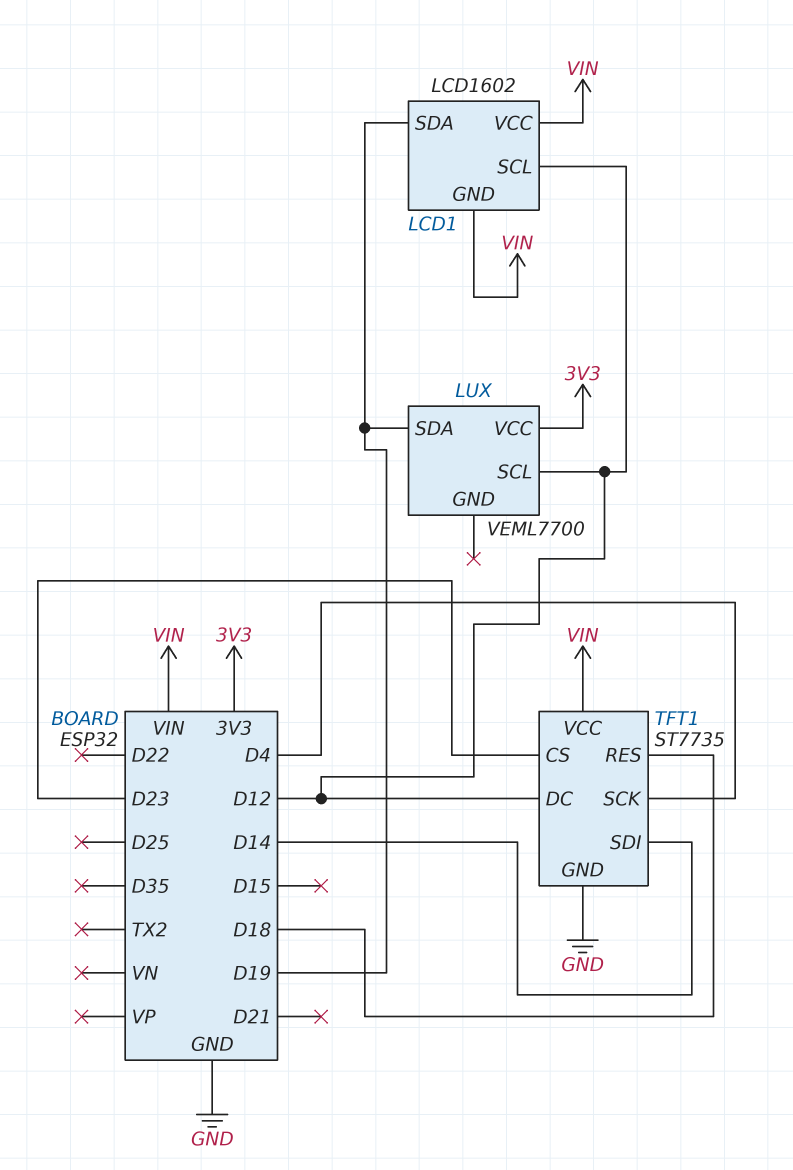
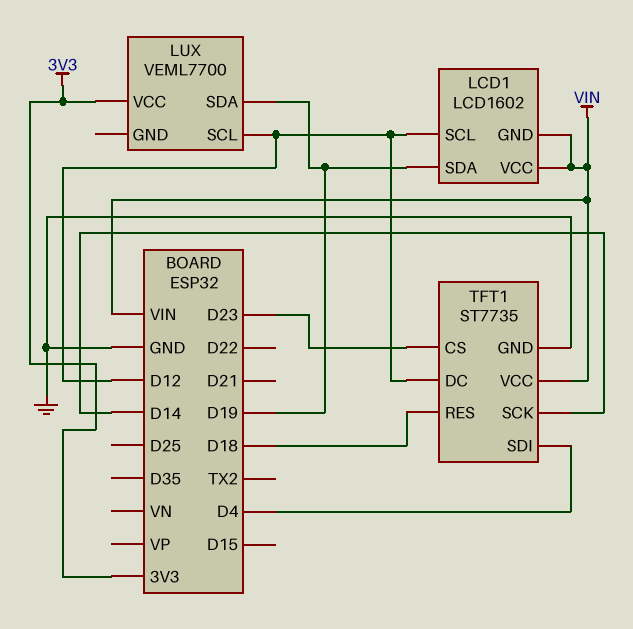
TFT1 pin SCK: D4 -> D14
TFT1 pin SDI: D14 -> D4

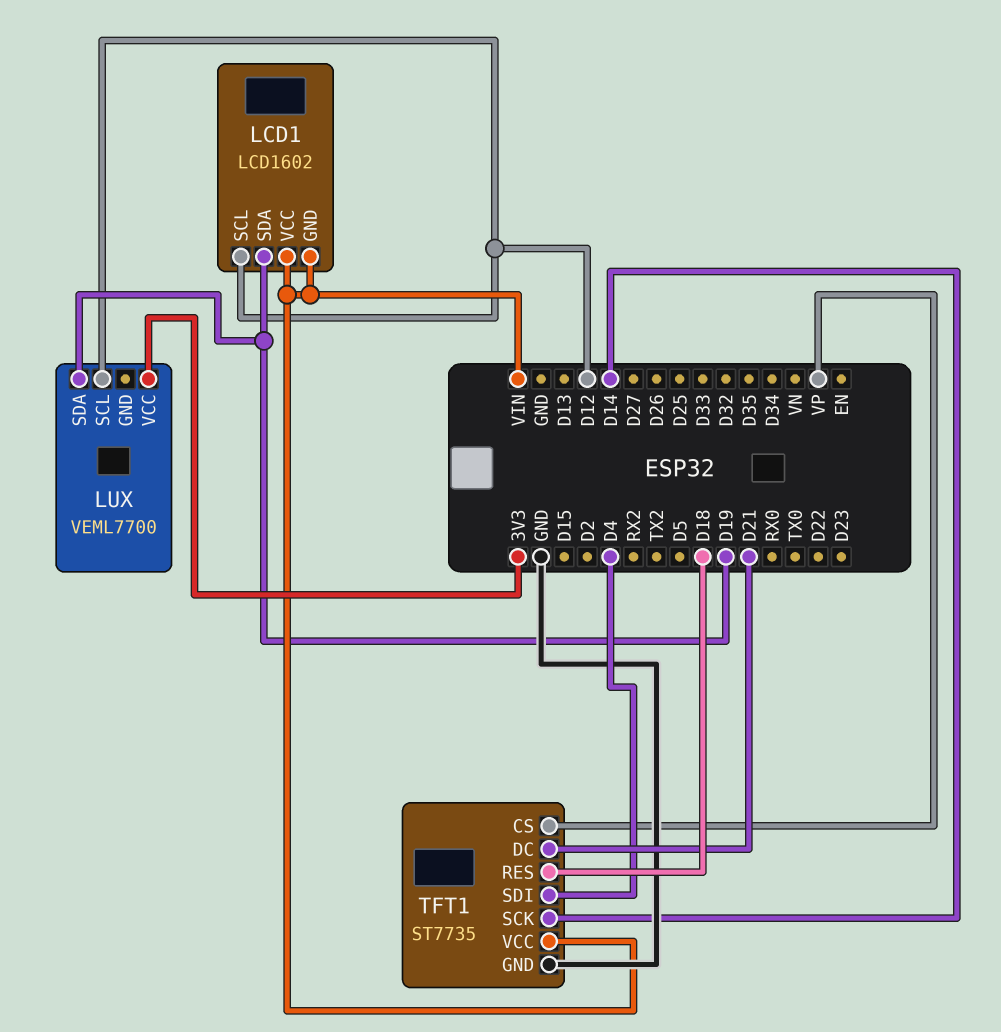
TFT1 pin CS: D23 -> VP
TFT1 pin DC: D12 -> D21

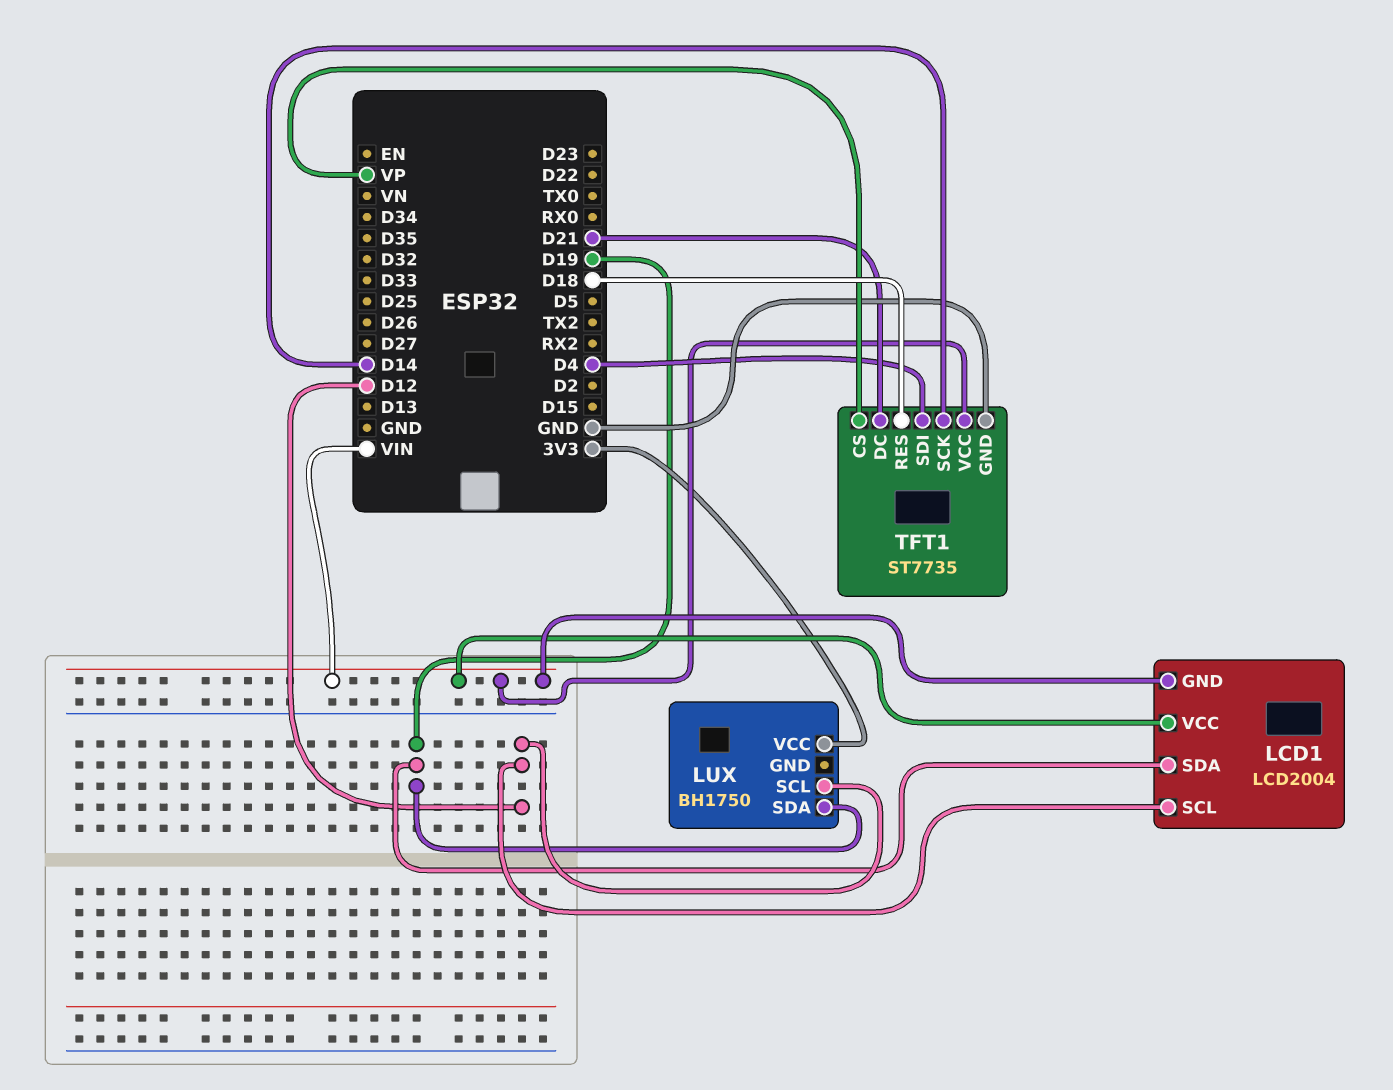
LCD1: LCD1602 -> LCD2004
LUX: VEML7700 -> BH1750

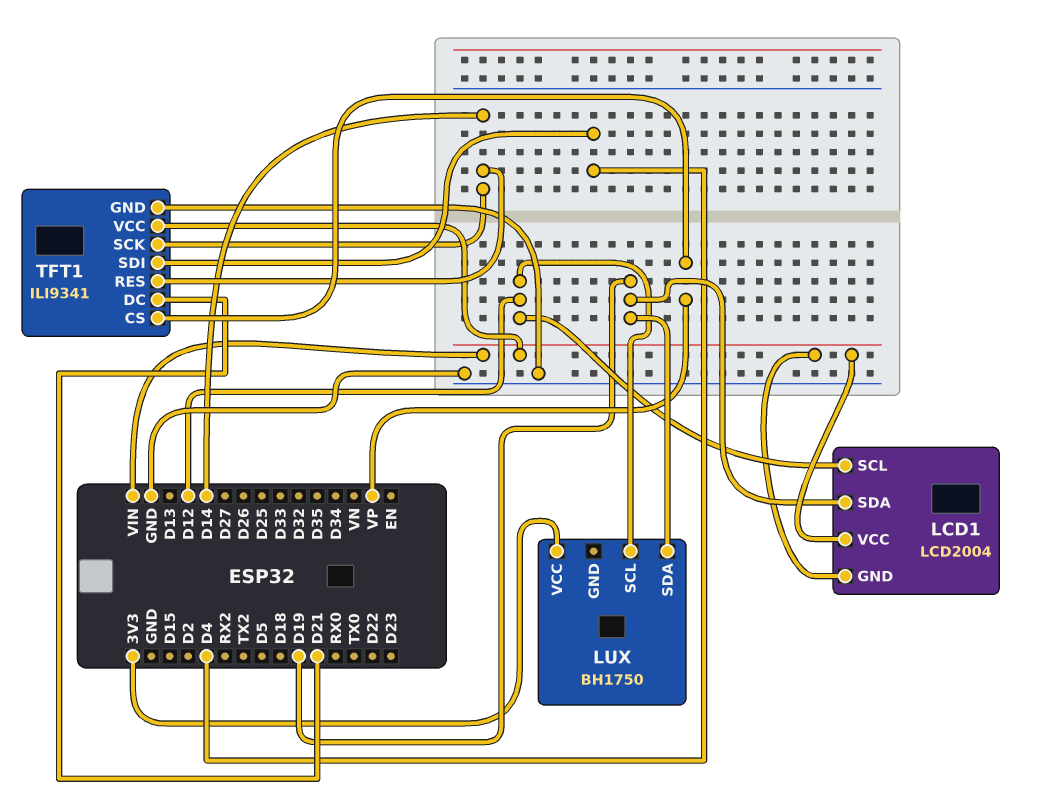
TFT1: ST7735 -> ILI9341
TFT1 pin RES: D18 -> D14

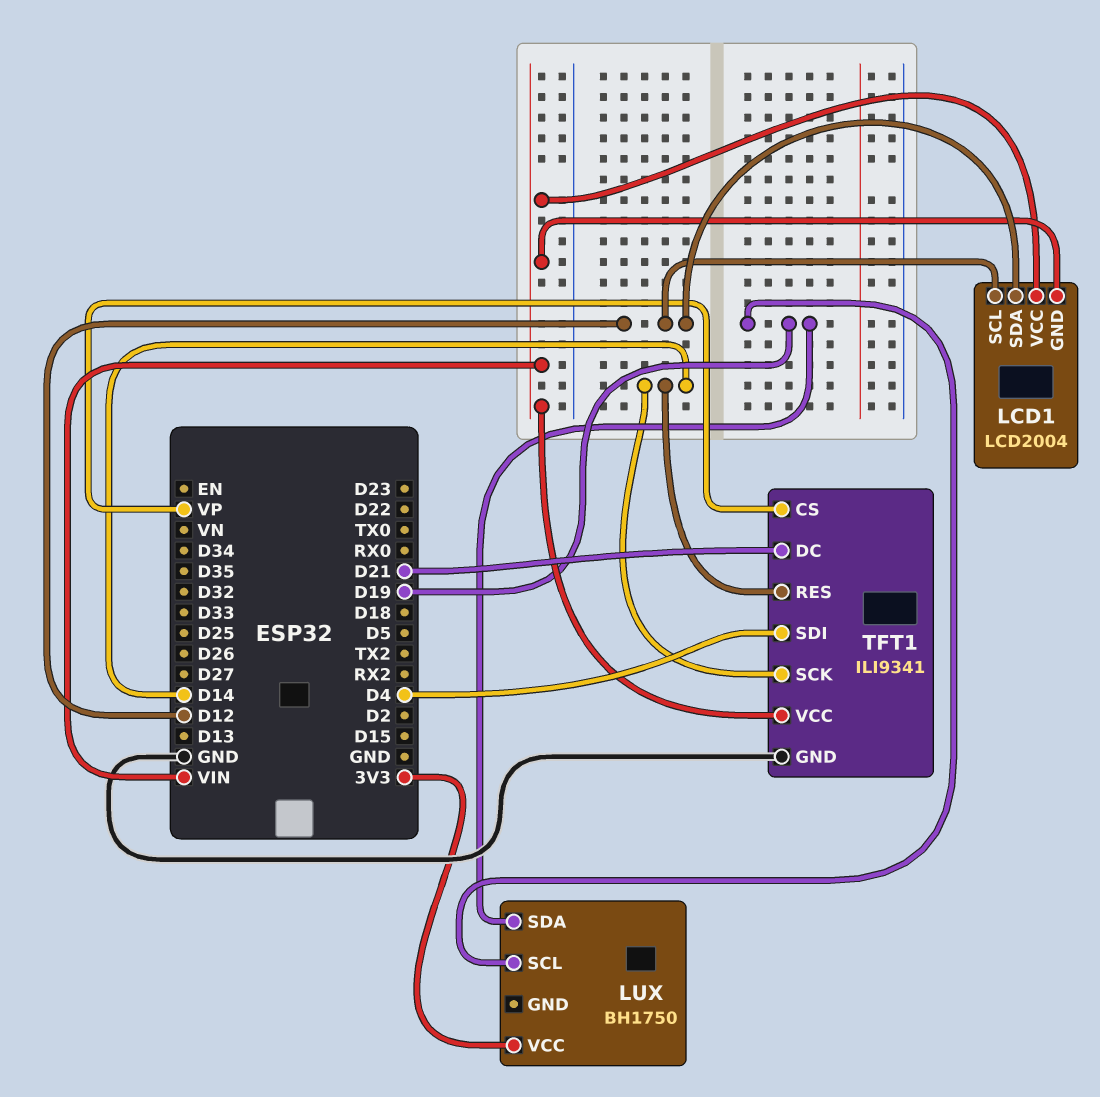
LCD1 pin SDA: D19 -> D12
LUX pin SCL: D12 -> D19

